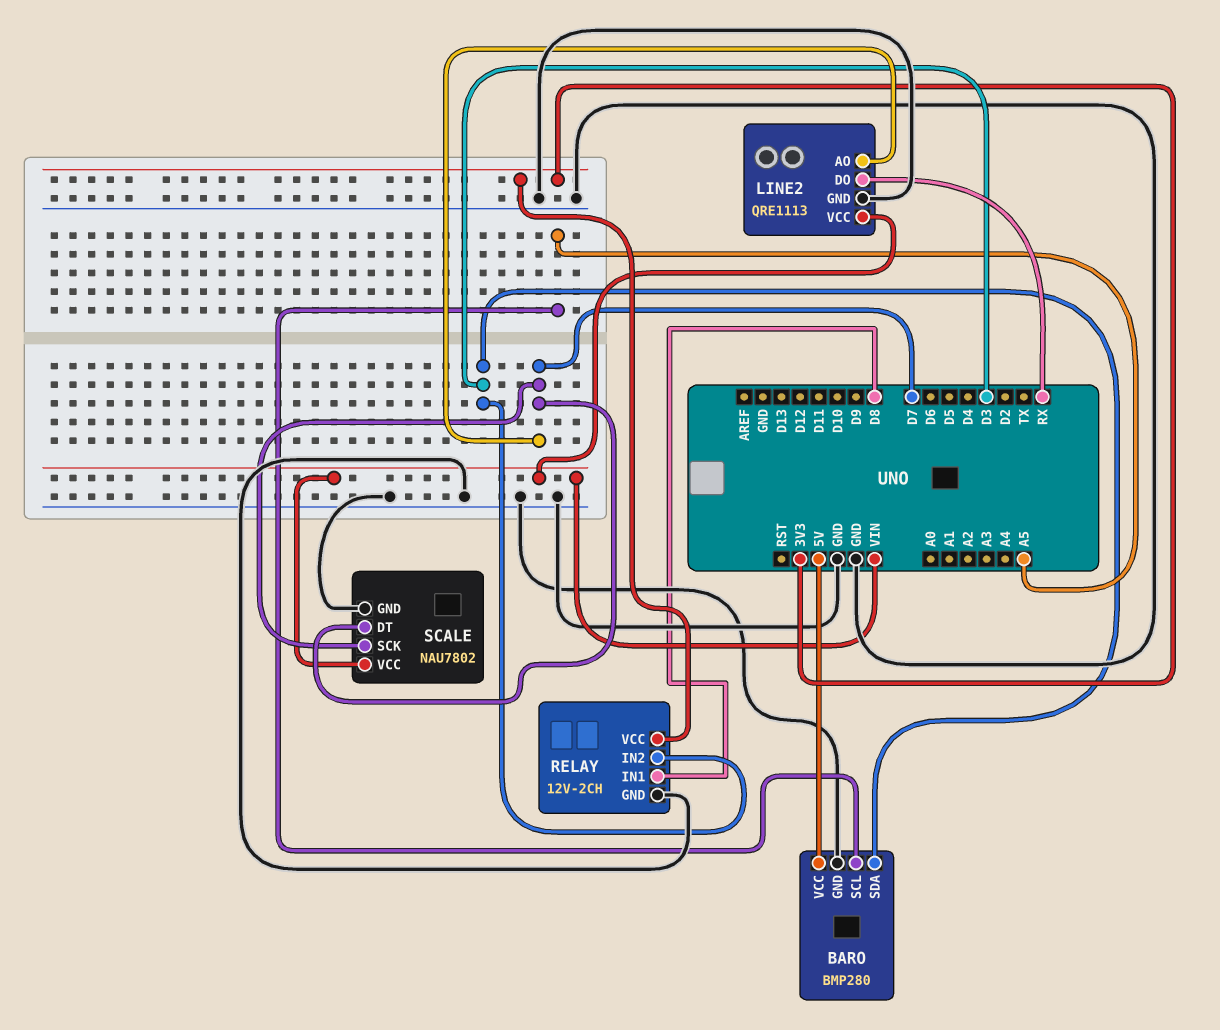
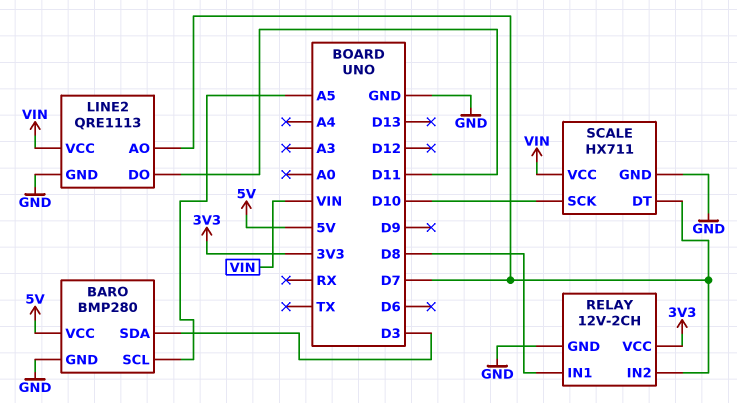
LINE2 pin DO: RX -> D11
RELAY pin IN2: D3 -> D7
SCALE: NAU7802 -> HX711
SCALE pin SCK: D7 -> D10

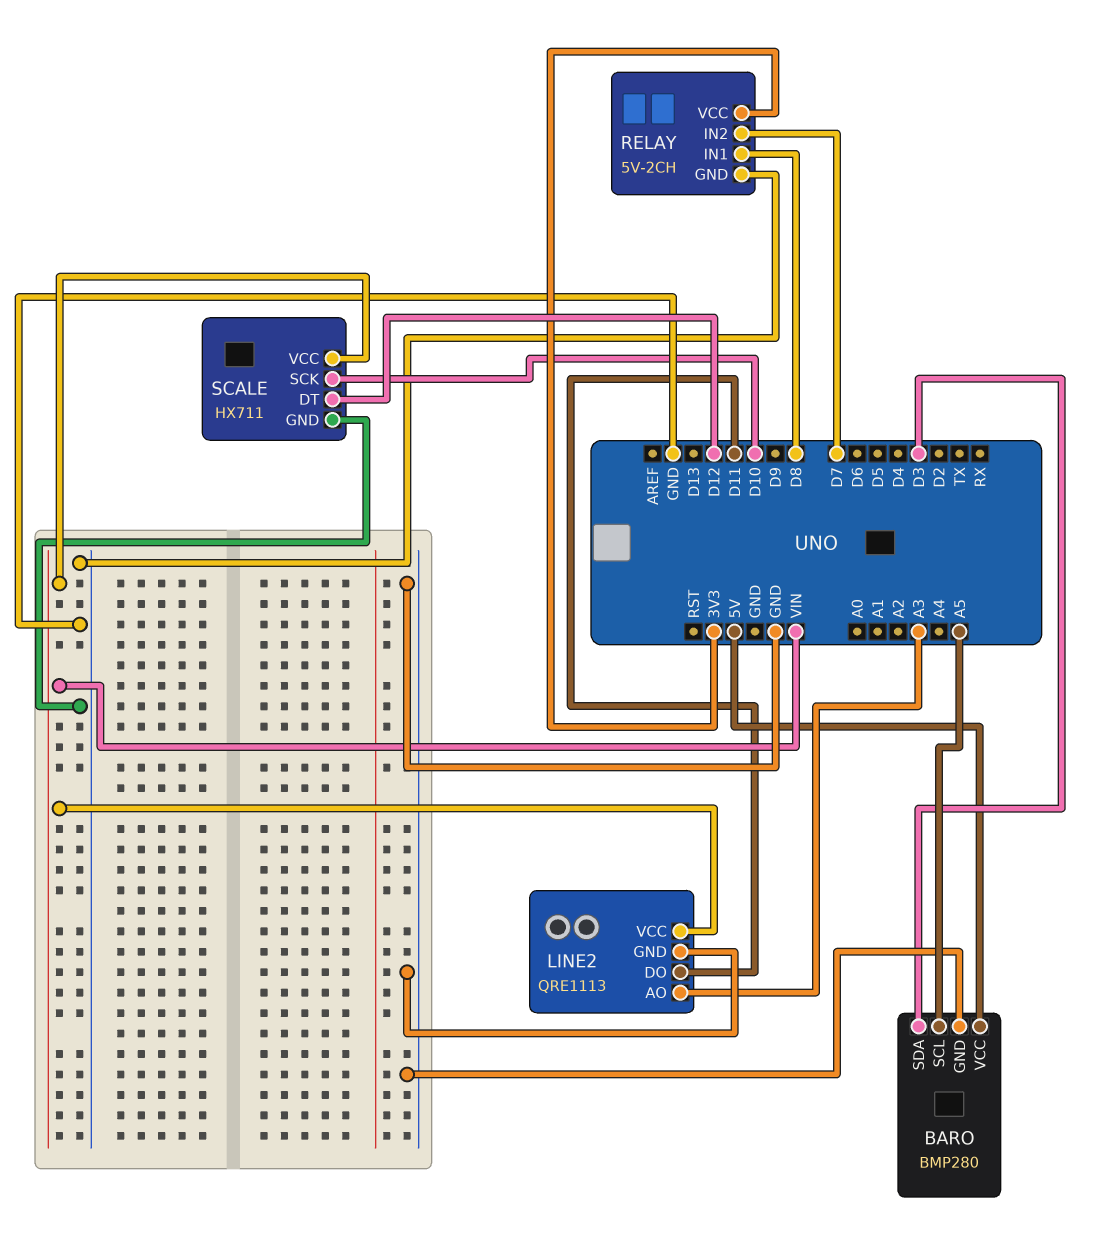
LINE2 pin AO: D7 -> A3
RELAY: 12V-2CH -> 5V-2CH
SCALE pin DT: D7 -> D12

